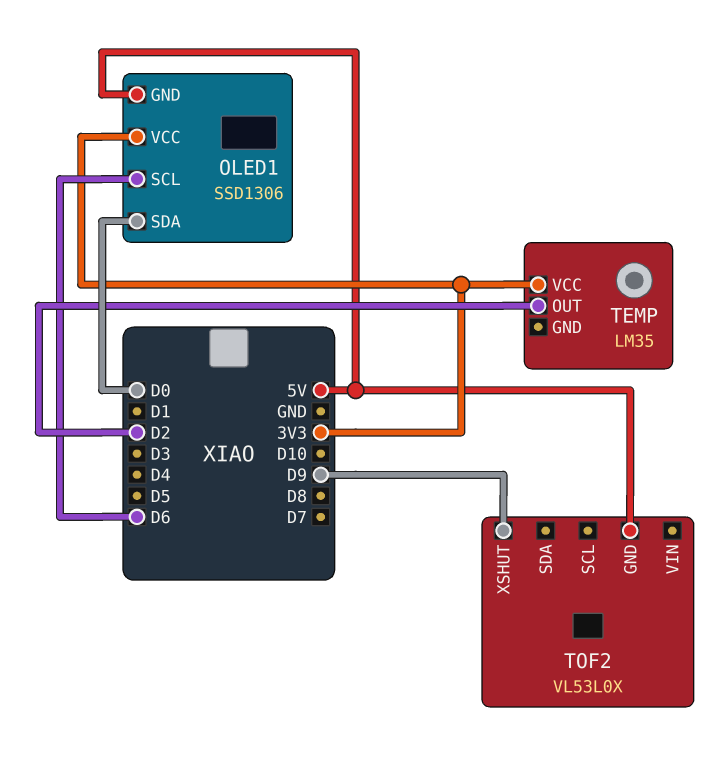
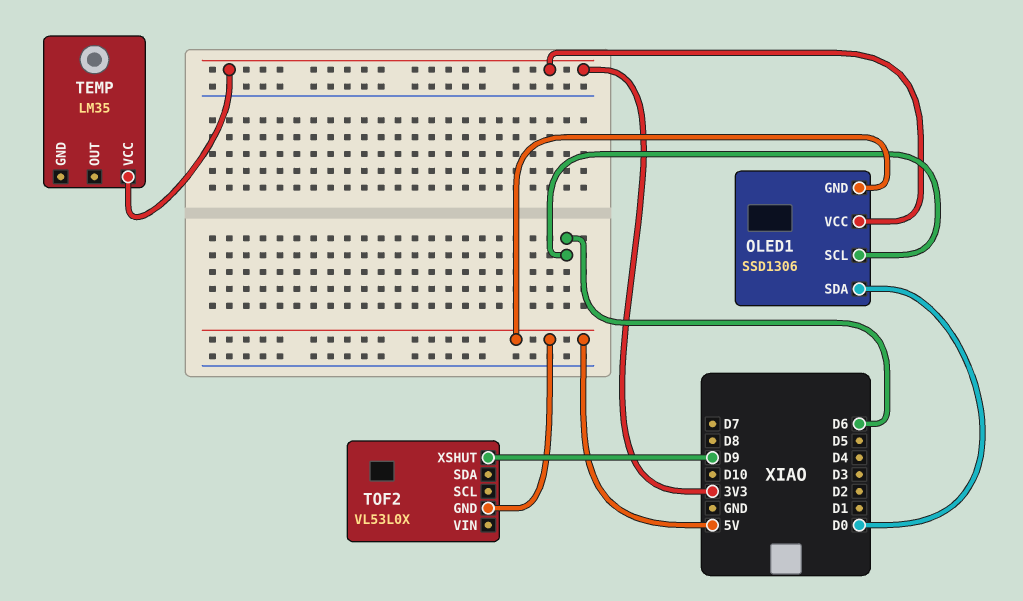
TEMP pin OUT: D2 -> none

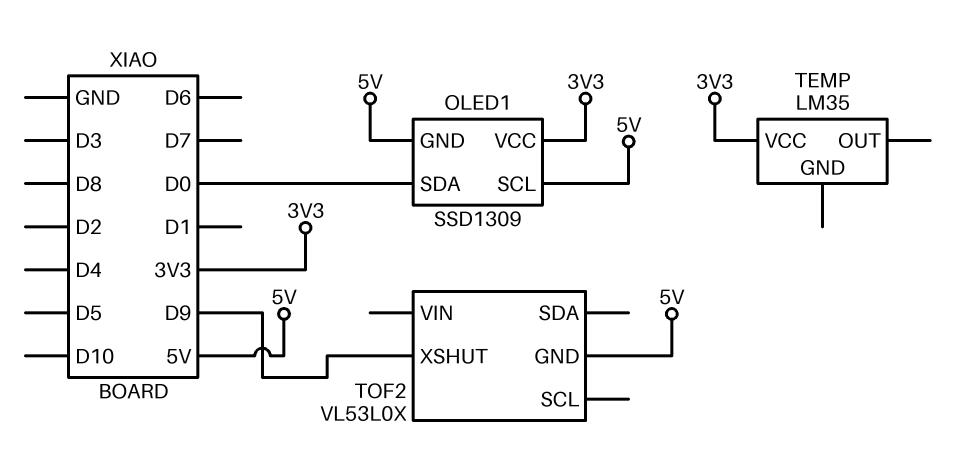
OLED1: SSD1306 -> SSD1309
OLED1 pin SCL: D6 -> 5V

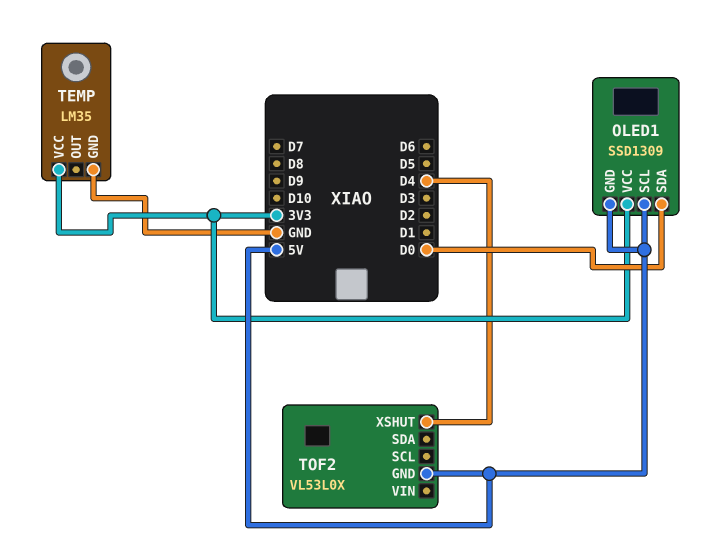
TEMP pin GND: none -> GND
TOF2 pin XSHUT: D9 -> D4

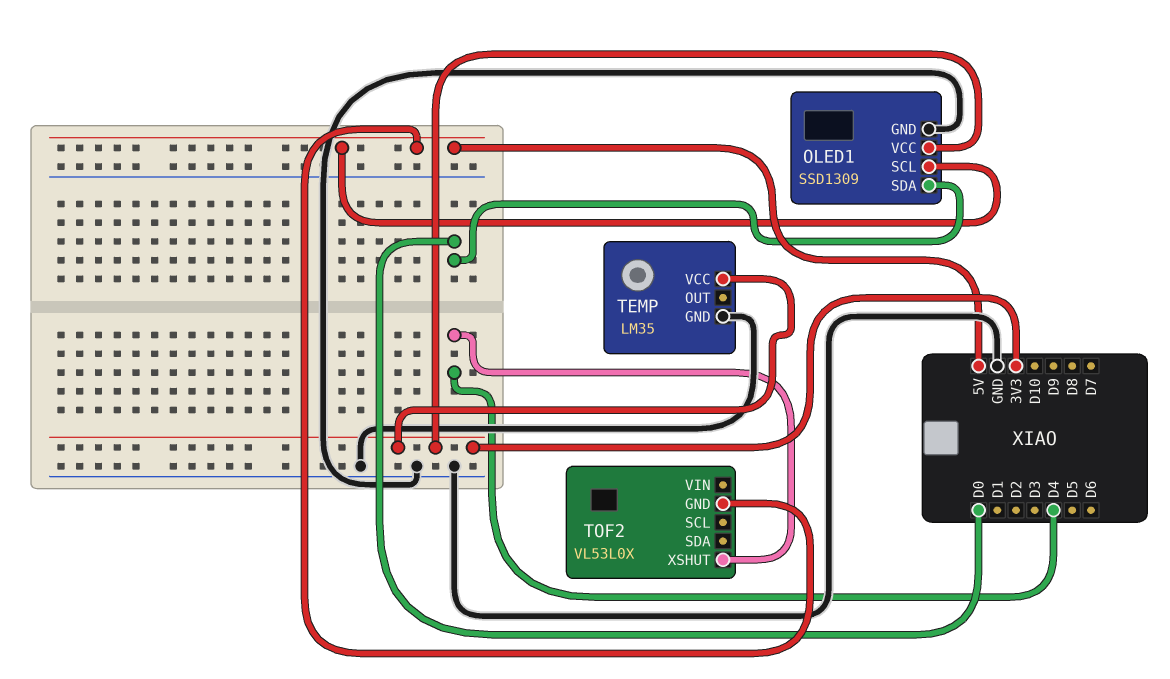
OLED1 pin GND: 5V -> GND

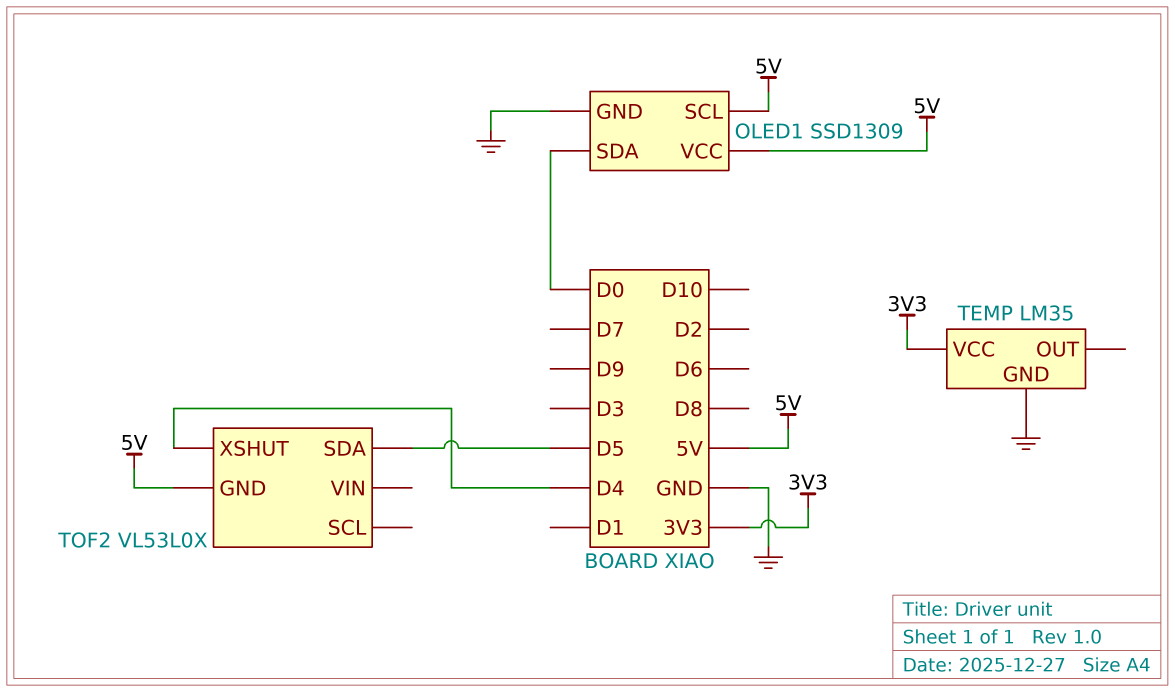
OLED1 pin VCC: 3V3 -> 5V
TOF2 pin SDA: none -> D5

